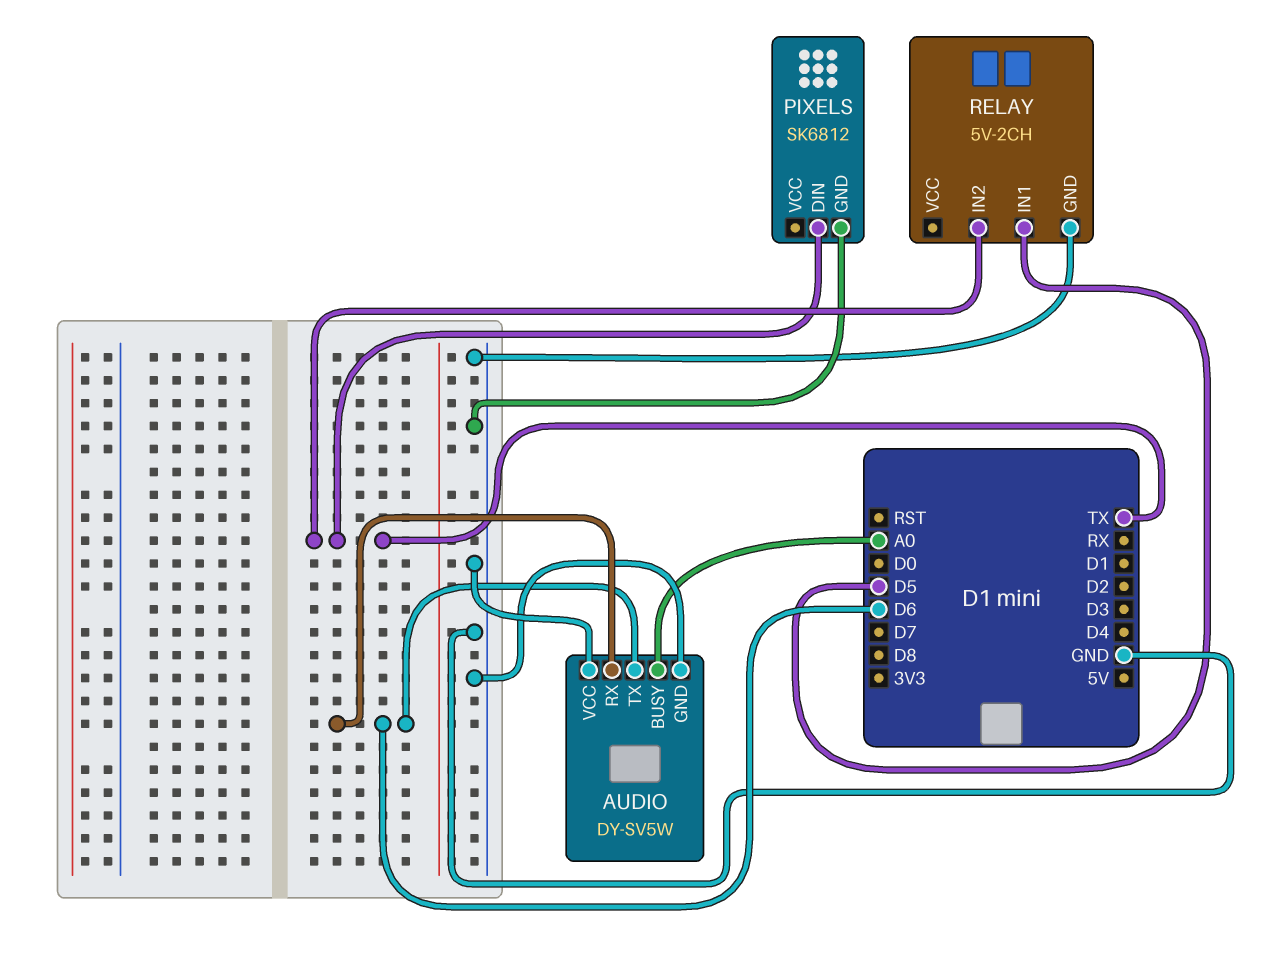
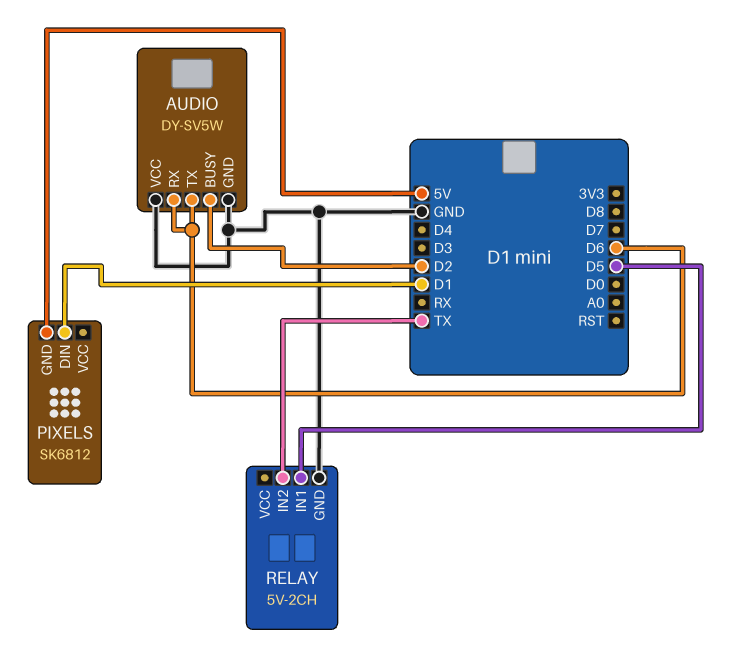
AUDIO pin BUSY: A0 -> D2
PIXELS pin DIN: TX -> D1
PIXELS pin GND: GND -> 5V

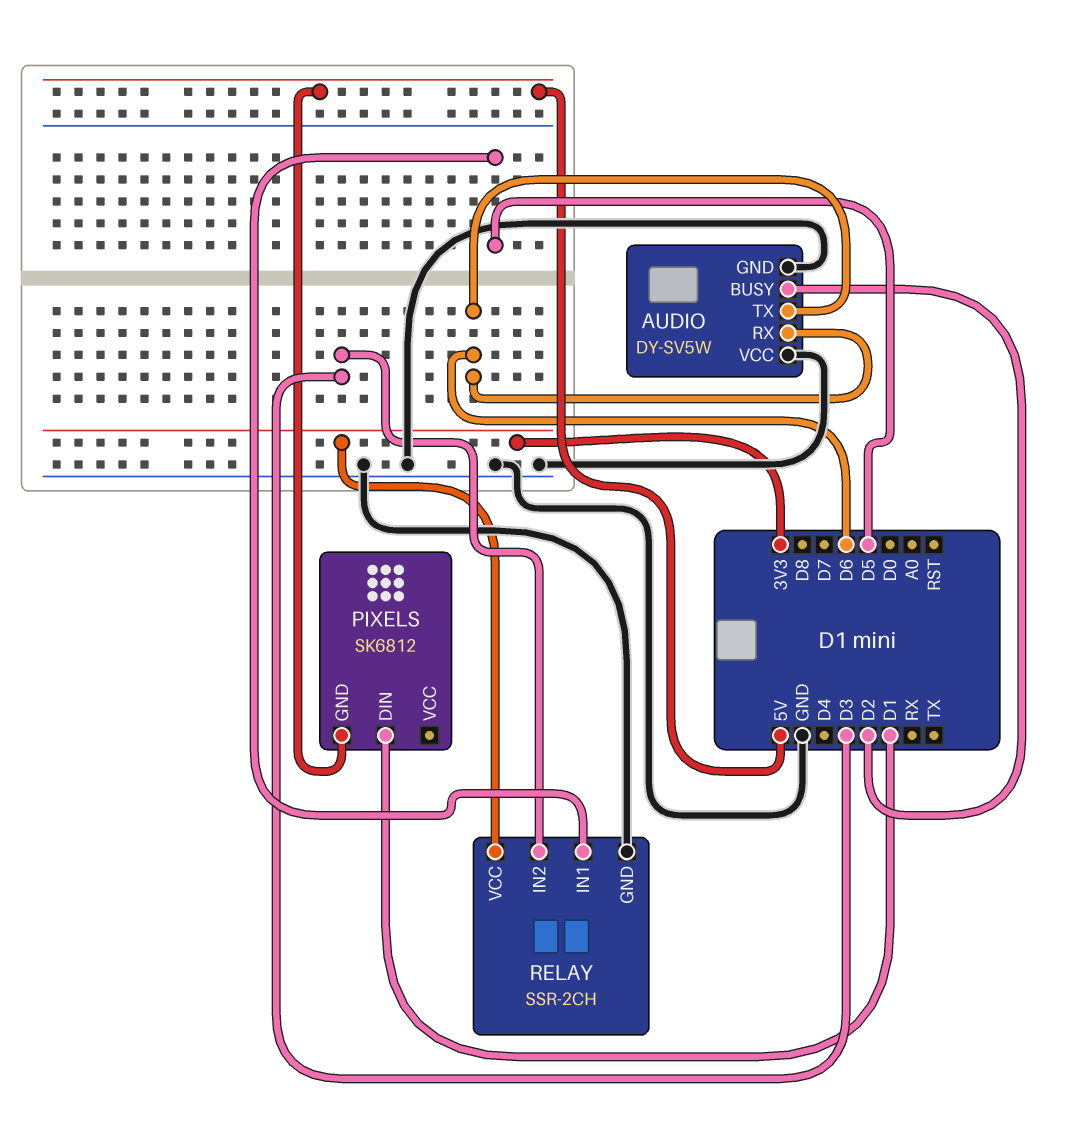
RELAY: 5V-2CH -> SSR-2CH
RELAY pin IN2: TX -> D3
RELAY pin VCC: none -> 3V3

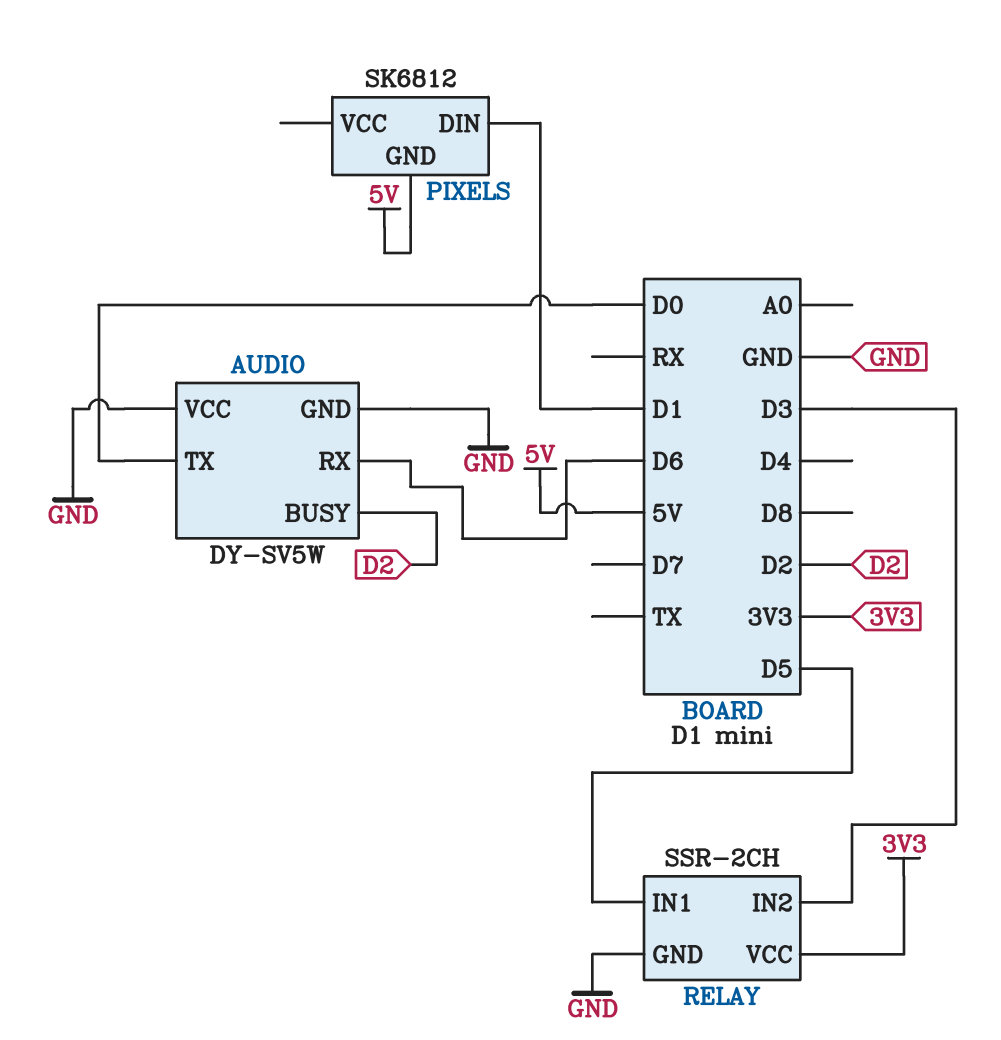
AUDIO pin TX: D6 -> D0

